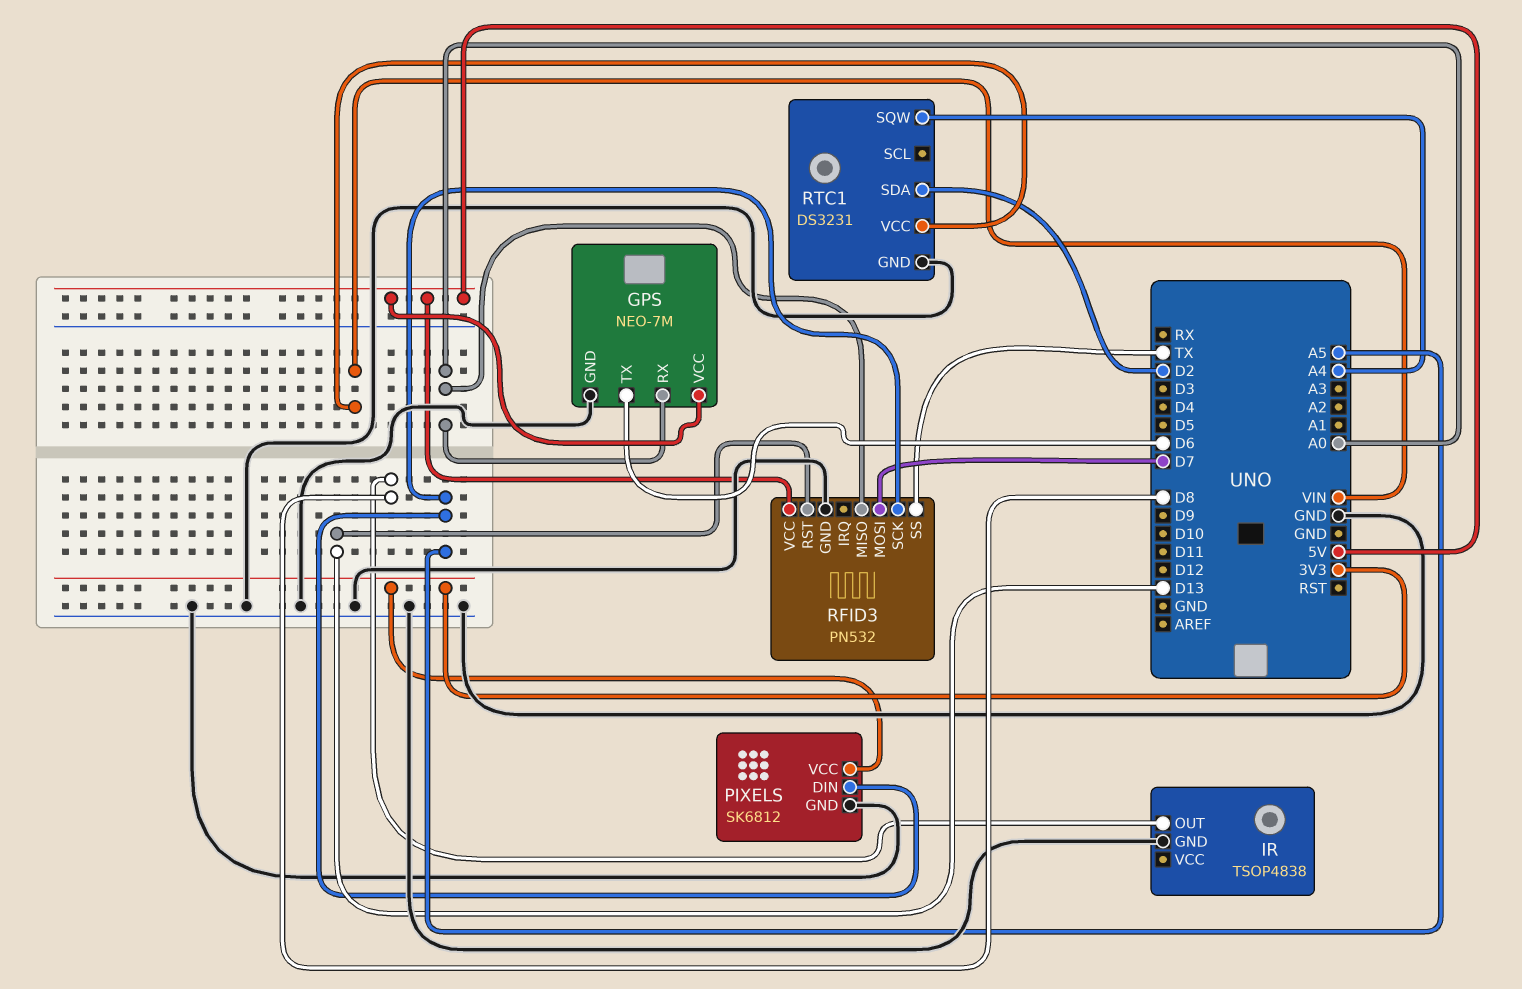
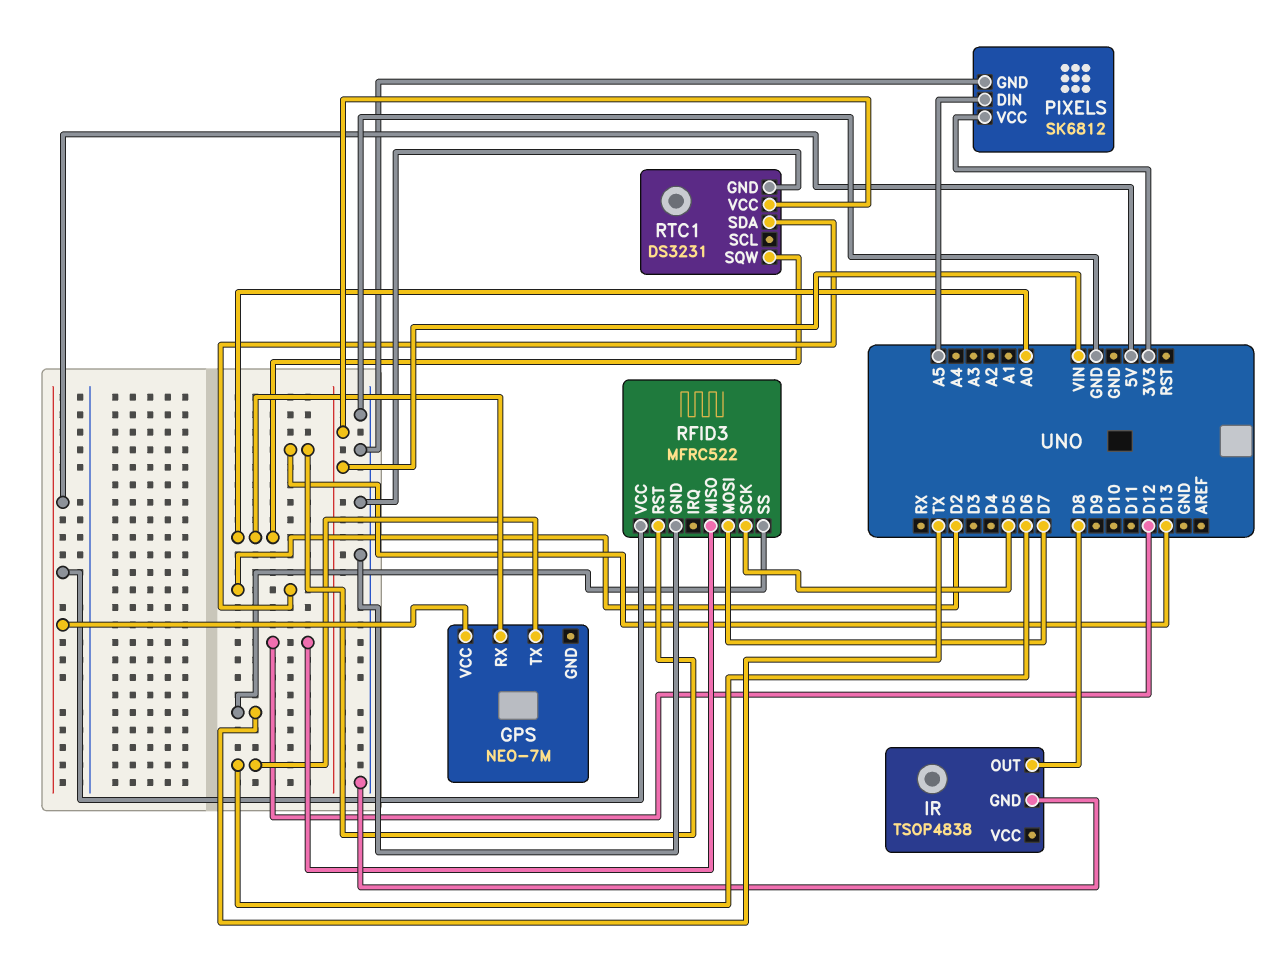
GPS pin GND: GND -> none
RFID3: PN532 -> MFRC522
RFID3 pin MISO: A0 -> D12
RFID3 pin SCK: A5 -> D5
RTC1 pin SQW: A4 -> A0

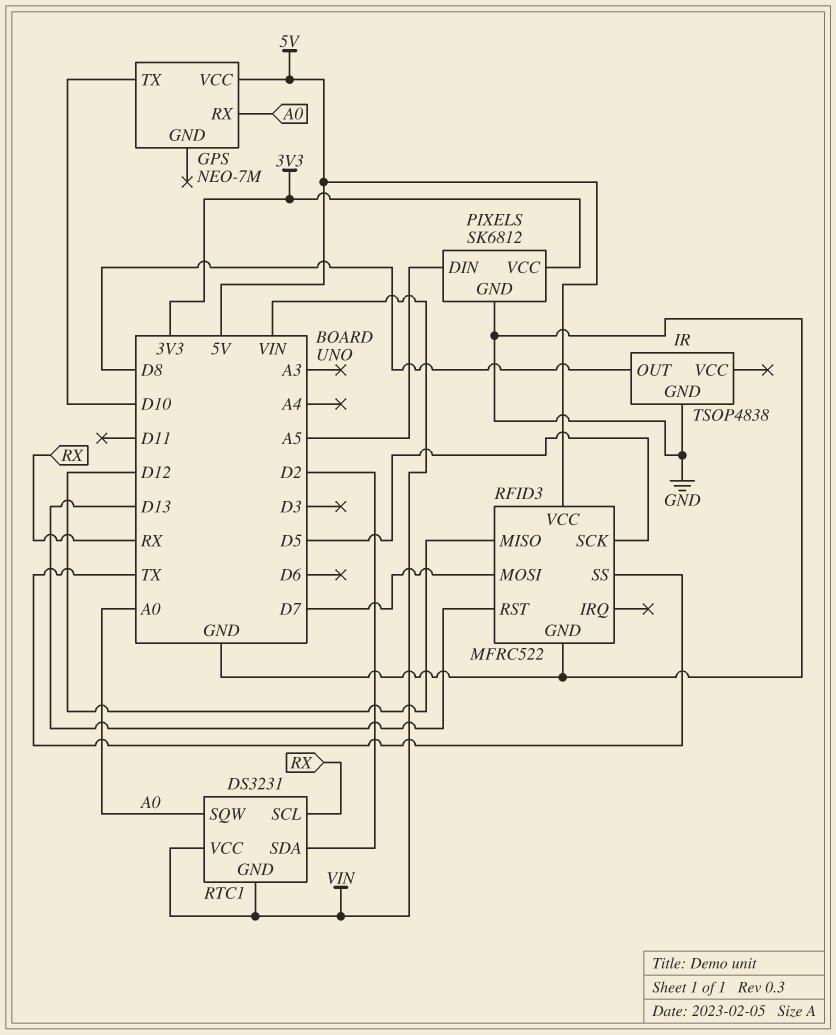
GPS pin TX: D6 -> D10
RTC1 pin GND: GND -> VIN
RTC1 pin SCL: none -> RX

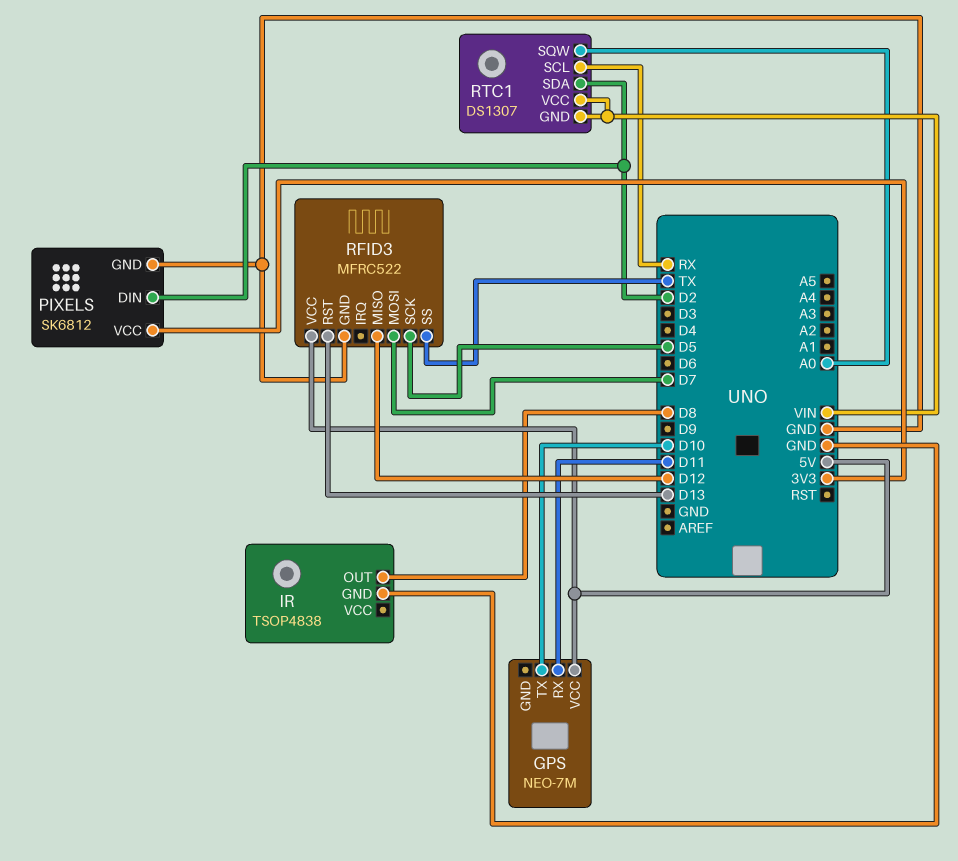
GPS pin RX: A0 -> D11
PIXELS pin DIN: A5 -> D2
RTC1: DS3231 -> DS1307

